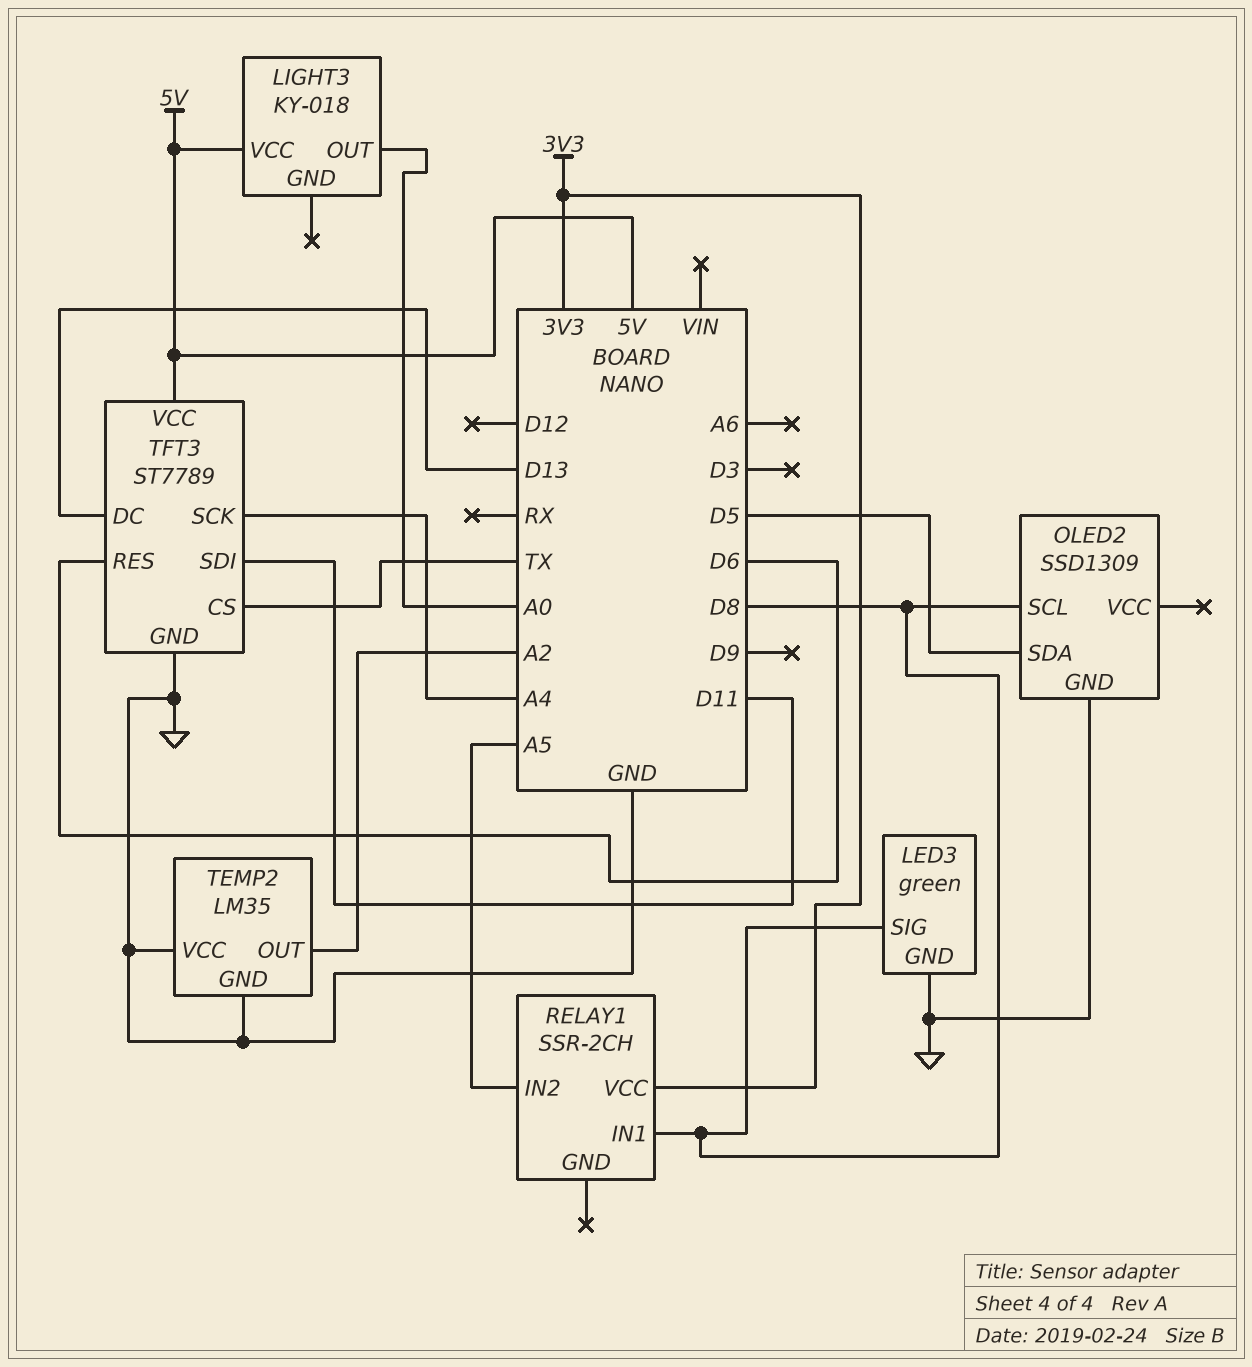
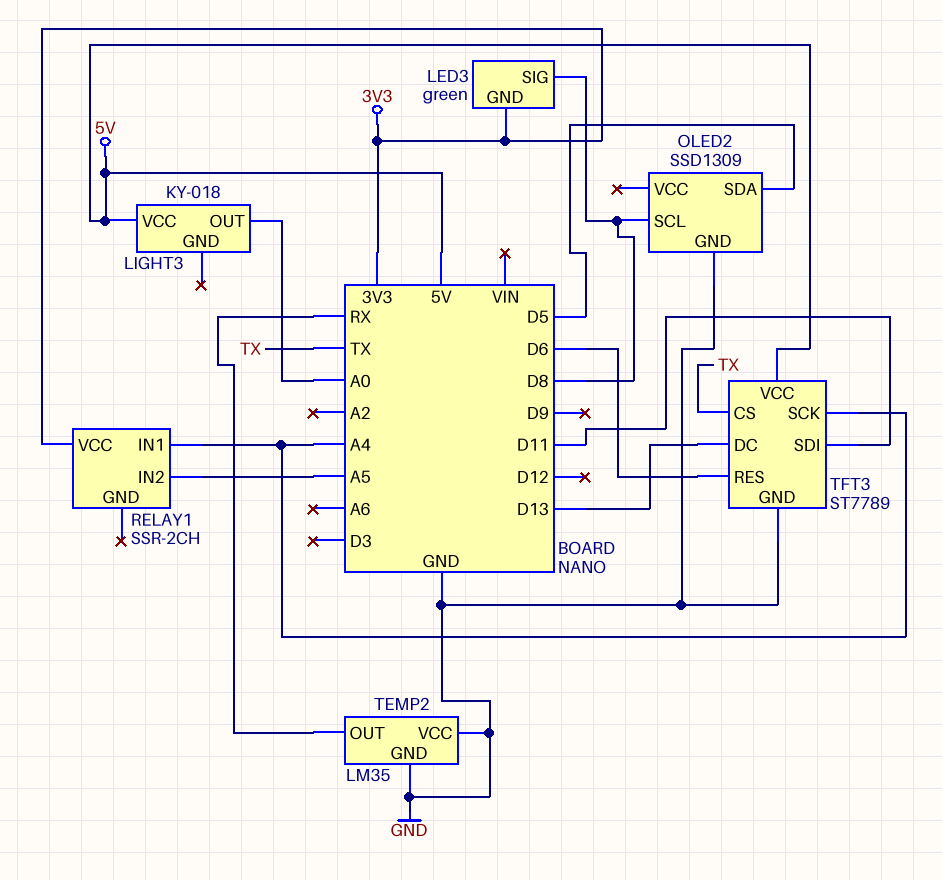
LED3 pin GND: GND -> 3V3
RELAY1 pin IN1: D8 -> A4
TEMP2 pin OUT: A2 -> RX

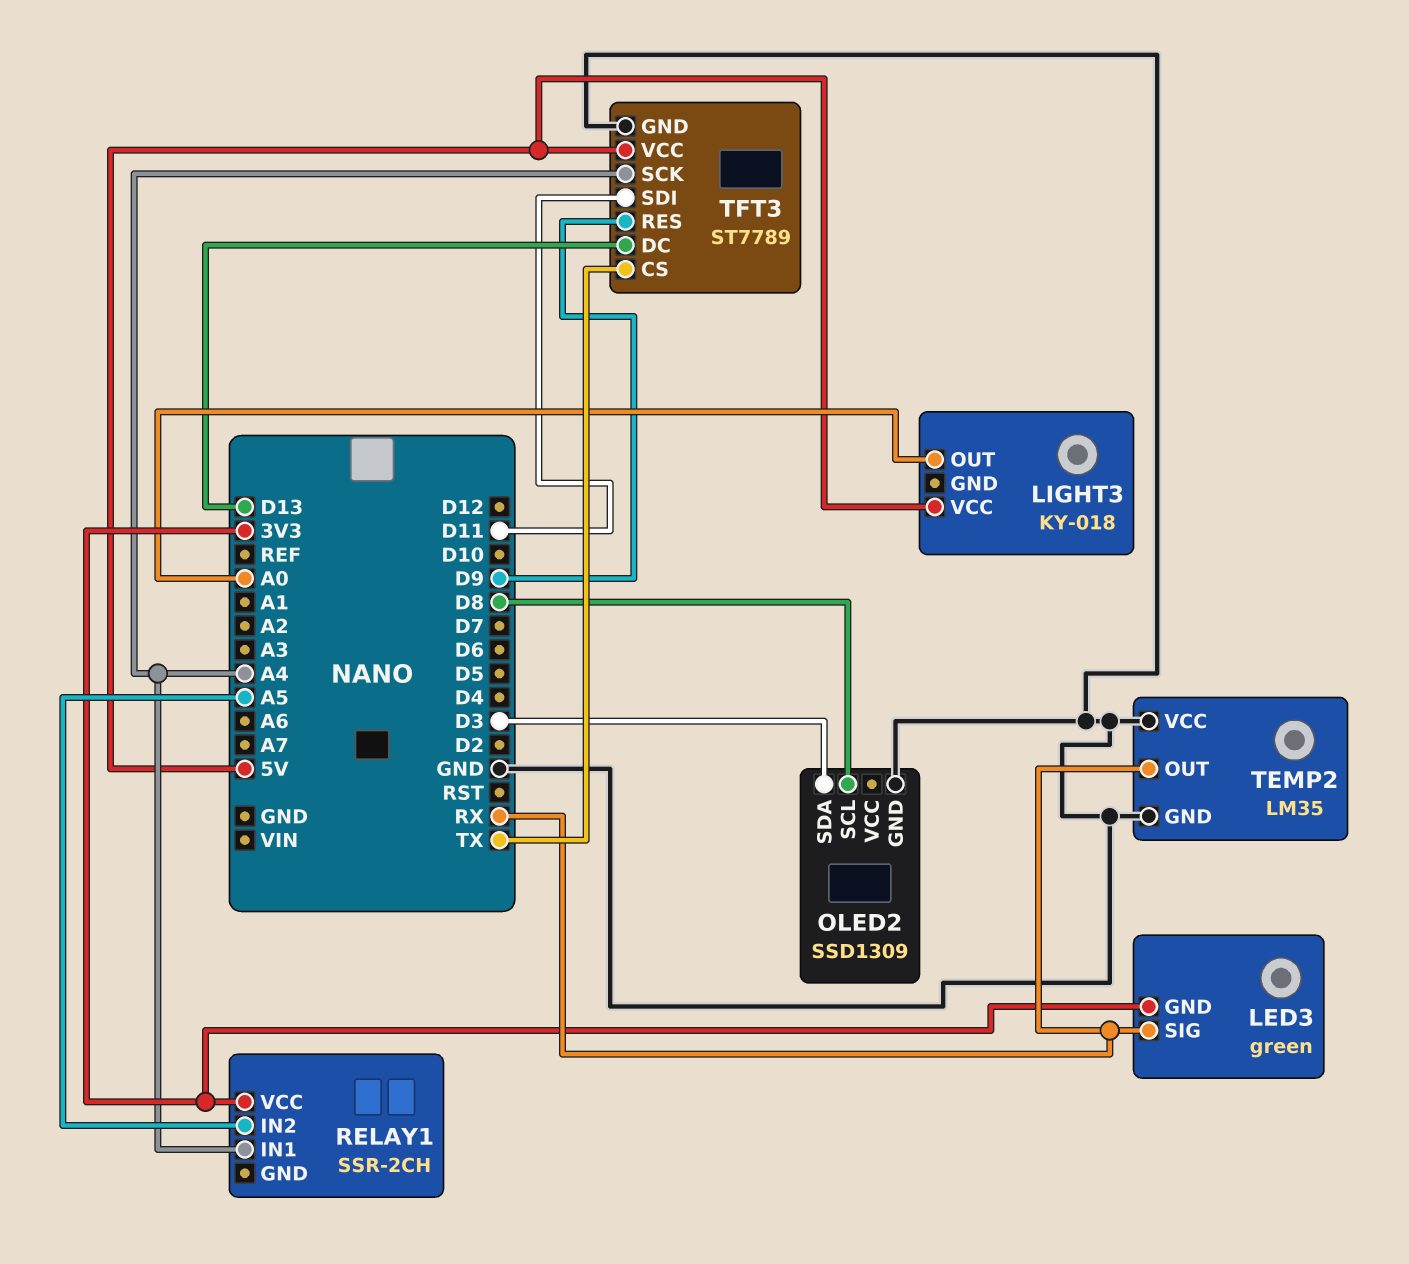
LED3 pin SIG: D8 -> RX
OLED2 pin SDA: D5 -> D3
TFT3 pin RES: D6 -> D9

